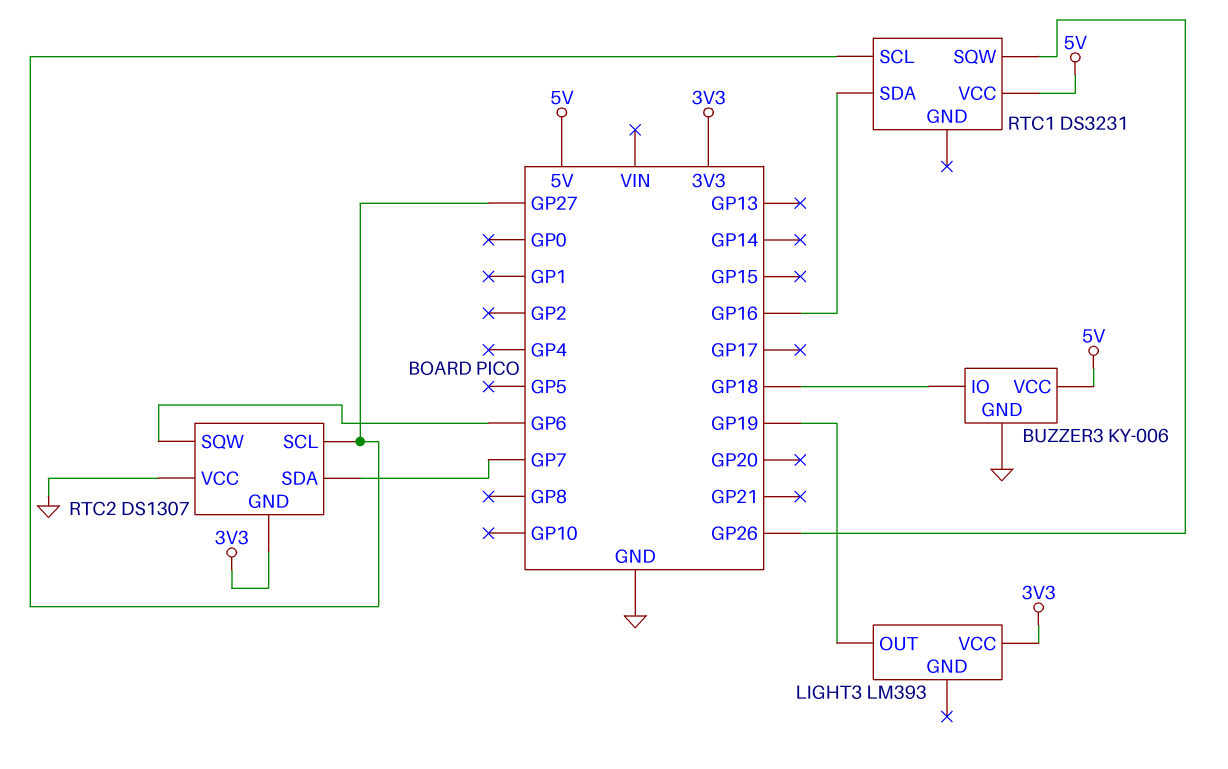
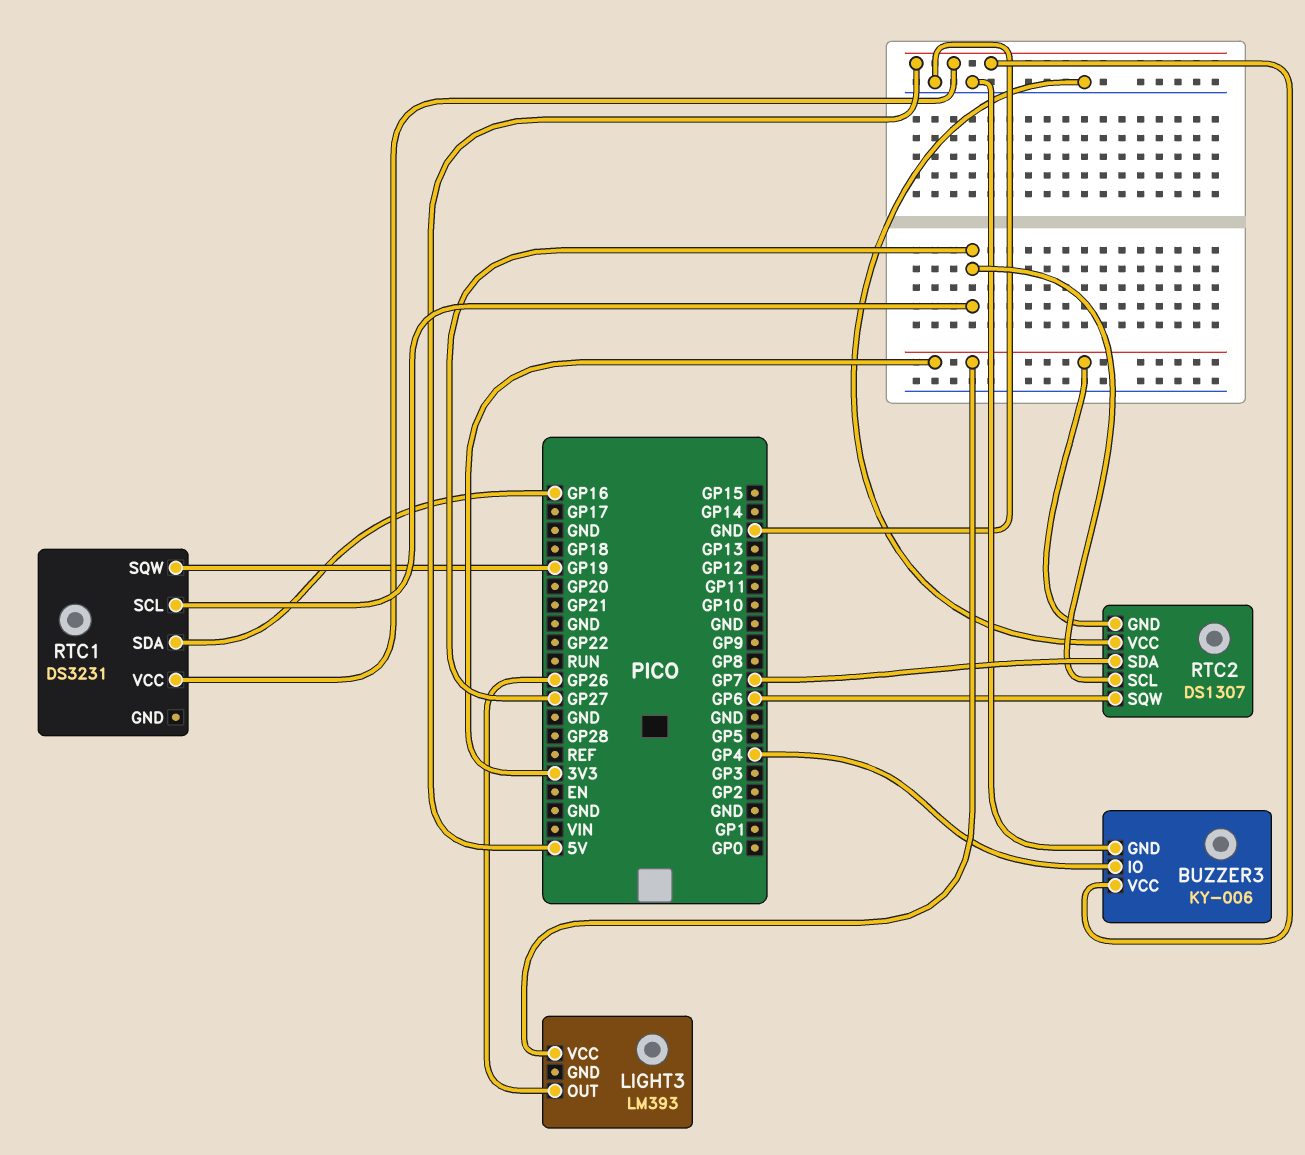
BUZZER3 pin IO: GP18 -> GP4
LIGHT3 pin OUT: GP19 -> GP26
RTC1 pin SQW: GP26 -> GP19

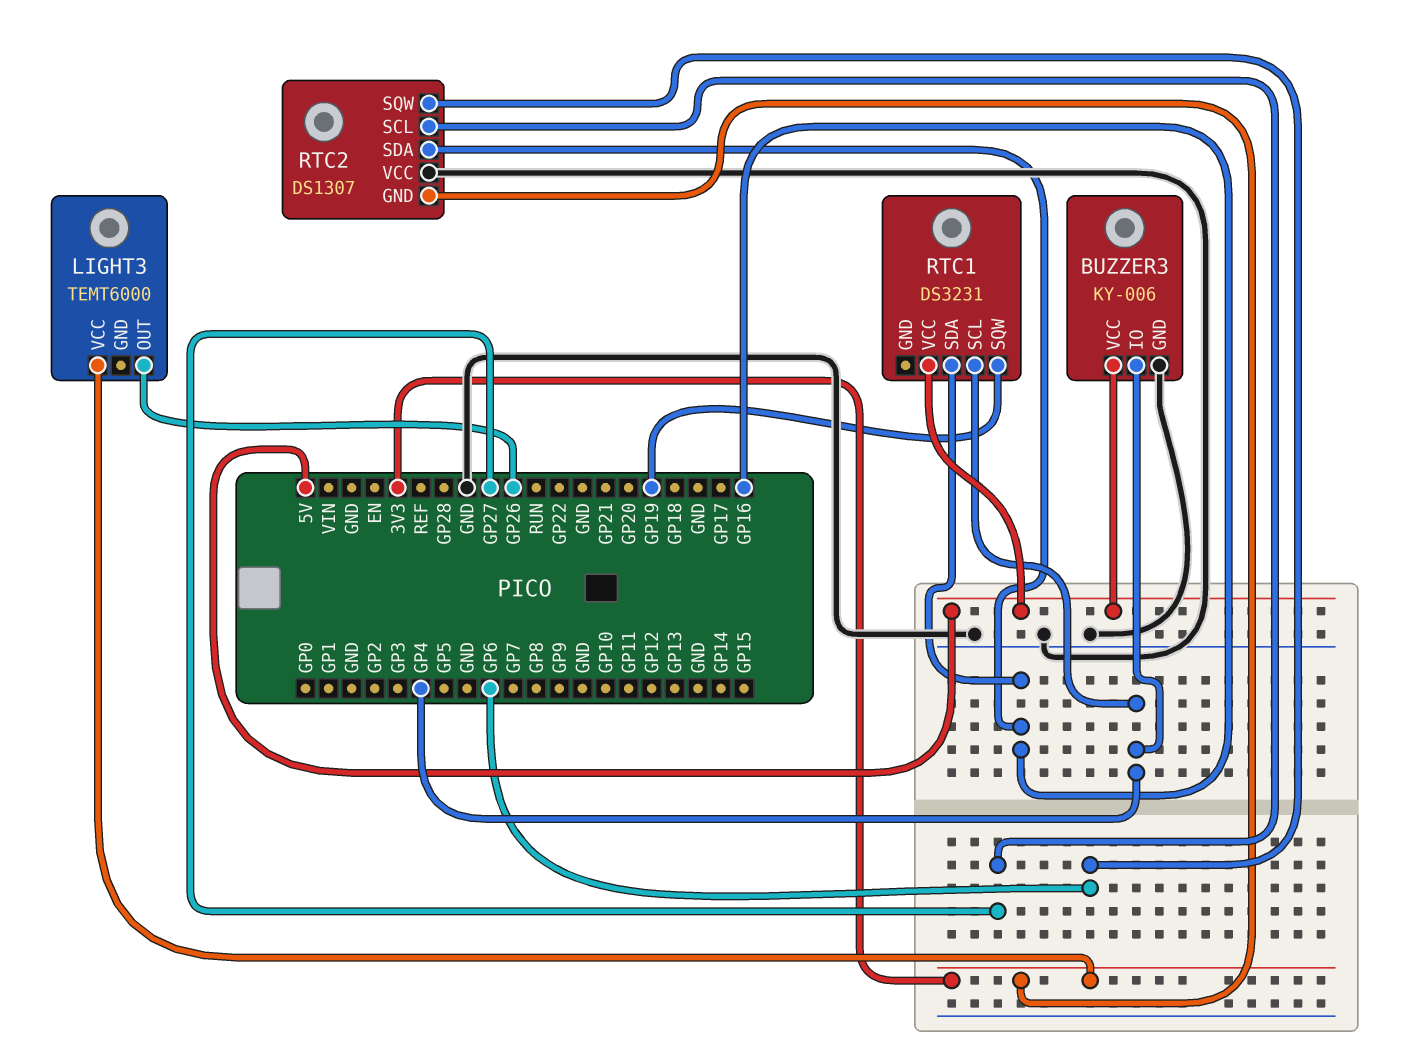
LIGHT3: LM393 -> TEMT6000
RTC1 pin SCL: GP27 -> GP4
RTC2 pin SDA: GP7 -> GP16

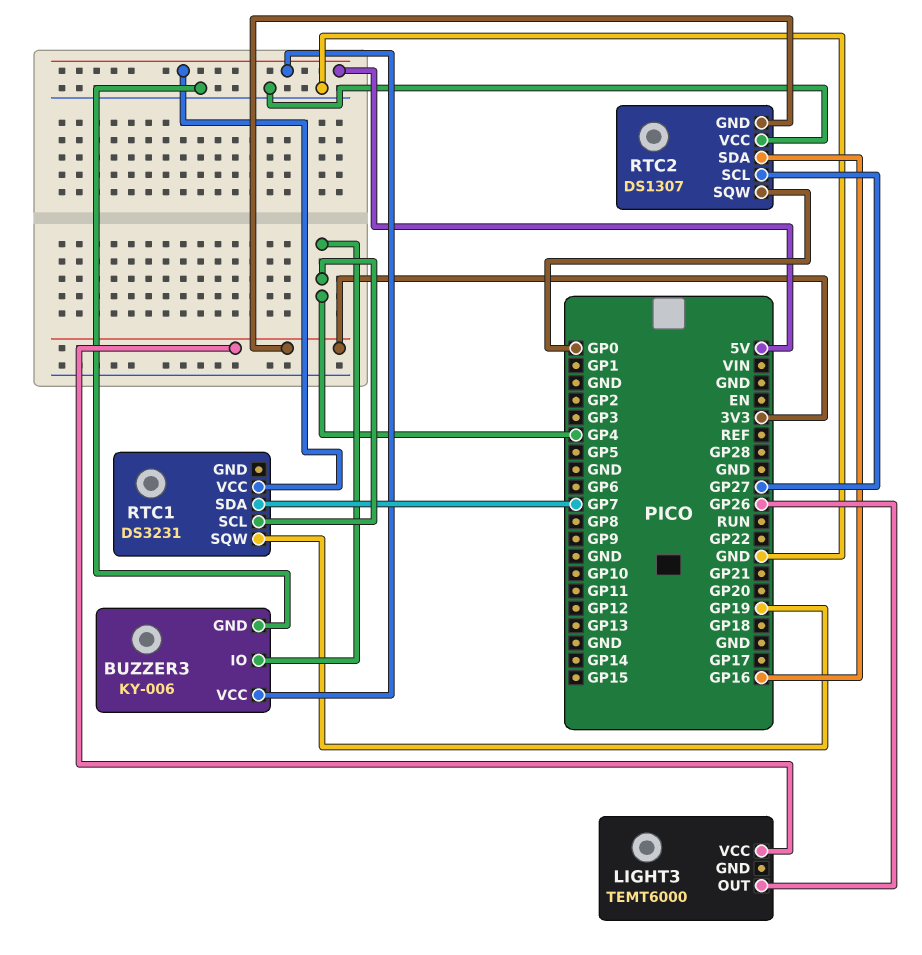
RTC1 pin SDA: GP16 -> GP7
RTC2 pin SQW: GP6 -> GP0

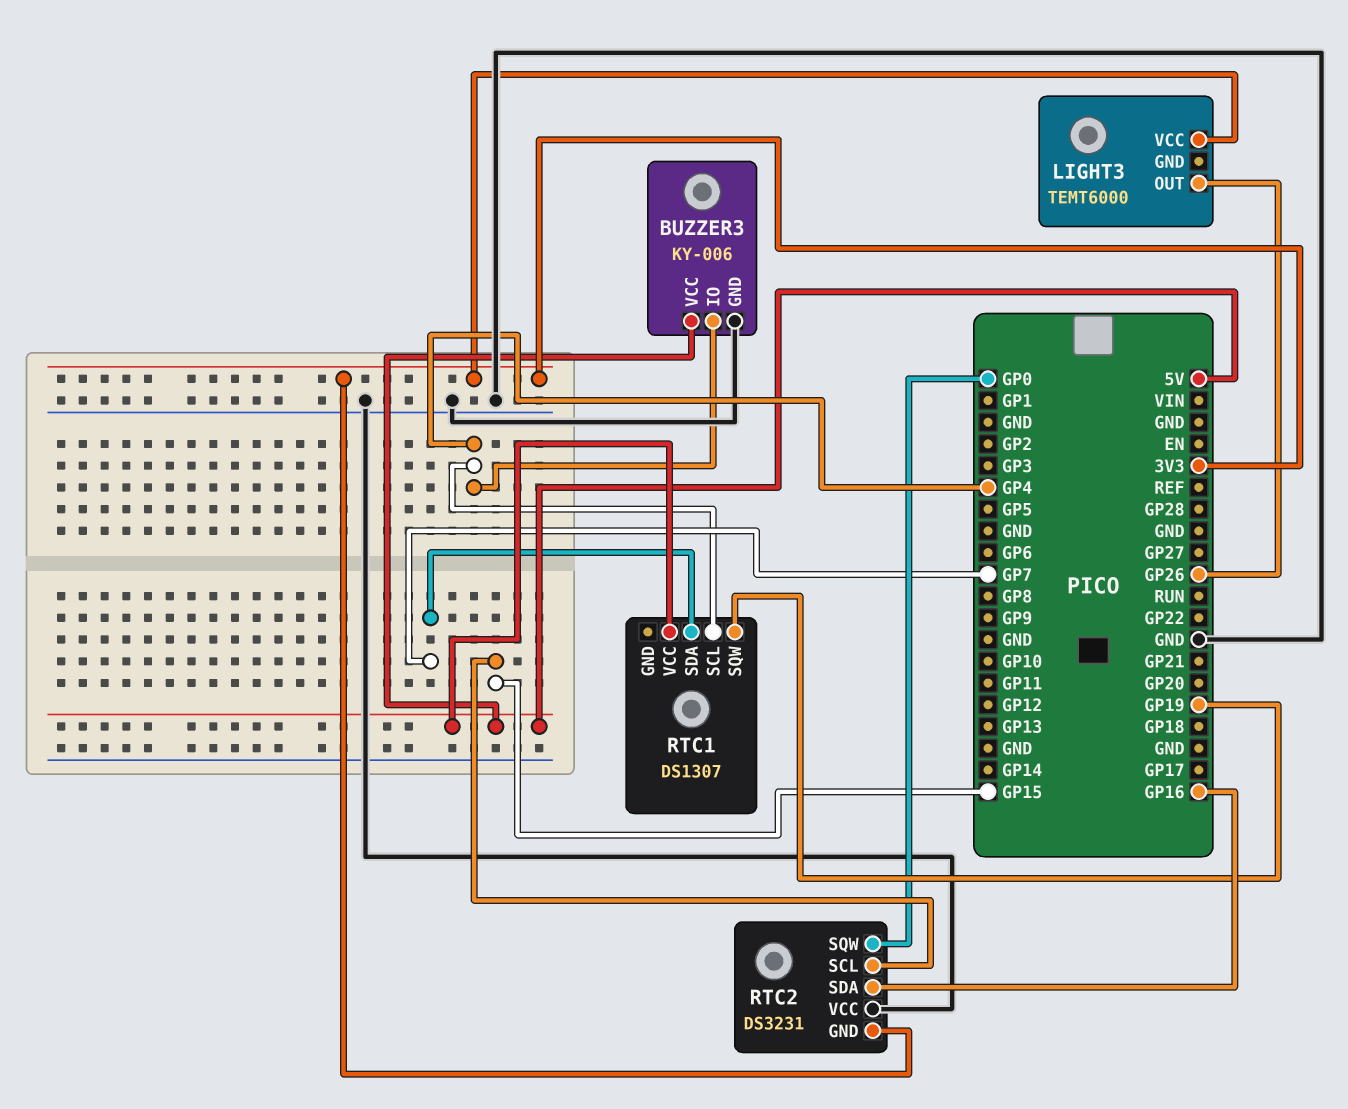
RTC1: DS3231 -> DS1307
RTC2: DS1307 -> DS3231
RTC2 pin SCL: GP27 -> GP15

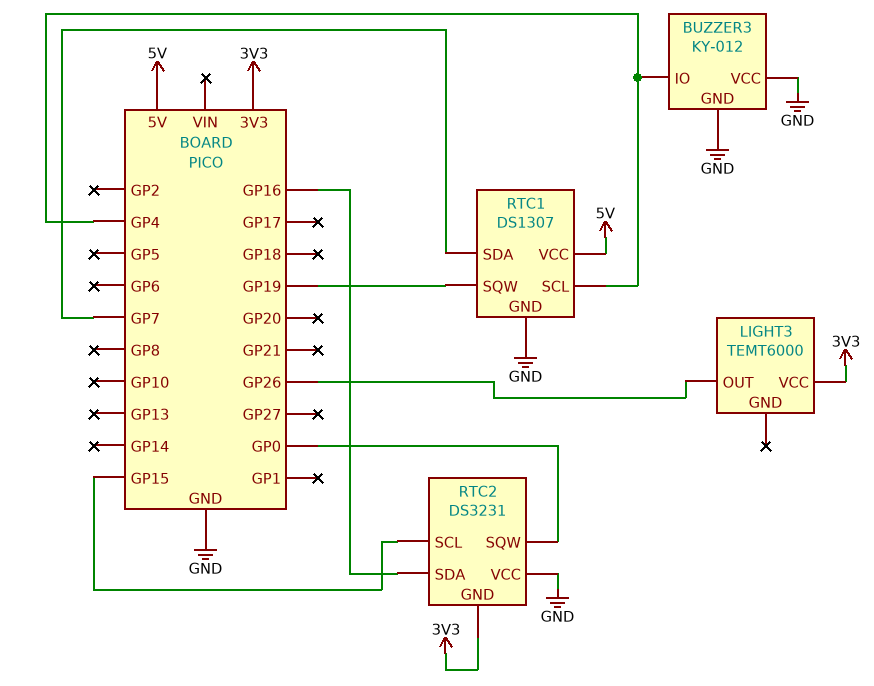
BUZZER3: KY-006 -> KY-012
BUZZER3 pin VCC: 5V -> GND
RTC1 pin GND: none -> GND

